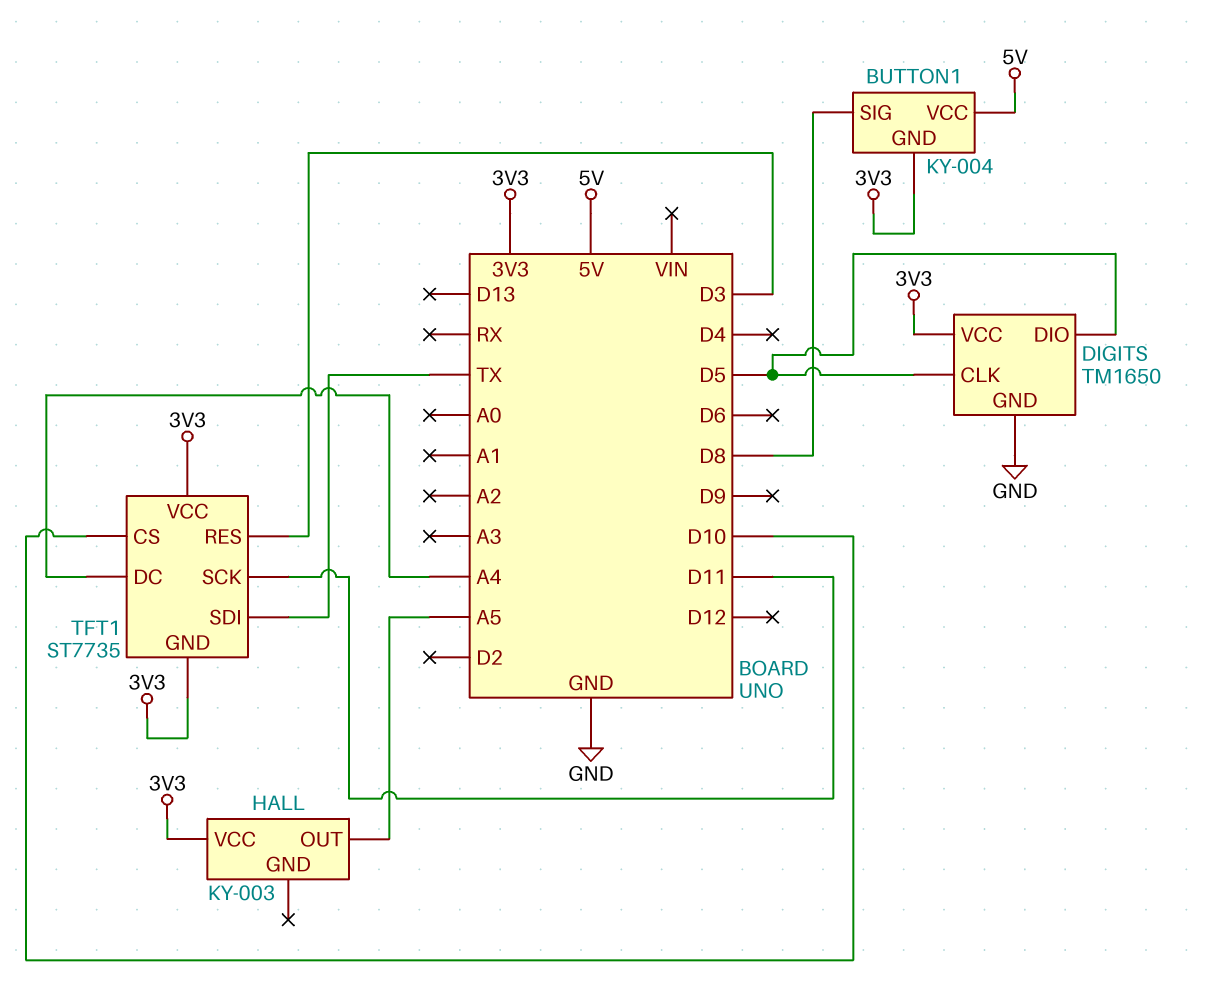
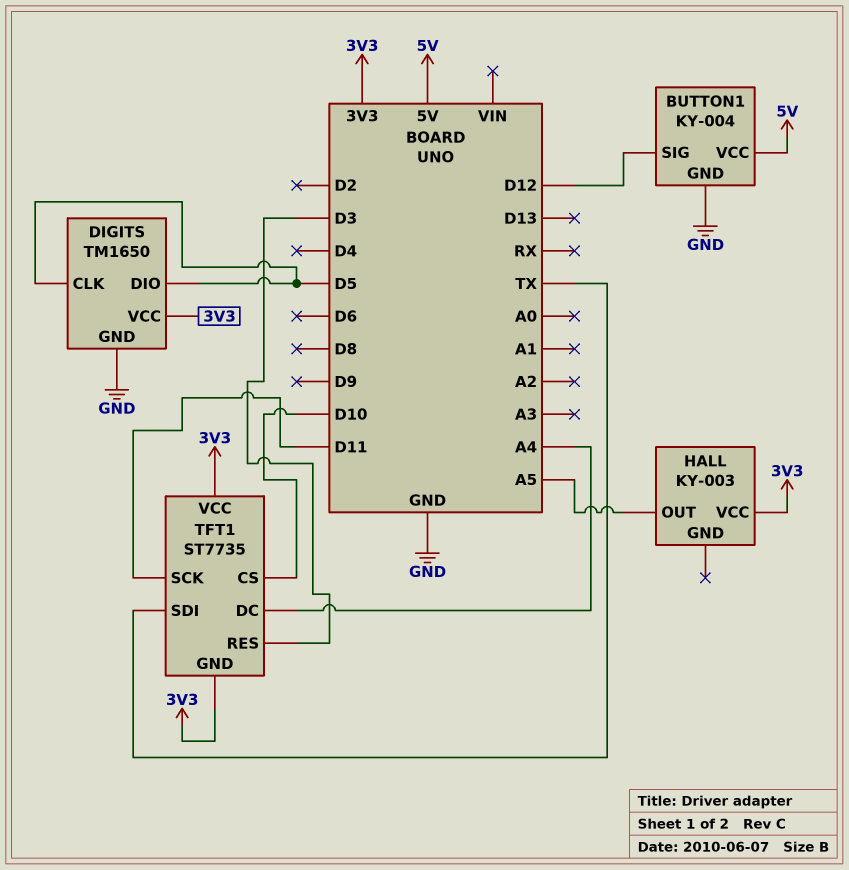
BUTTON1 pin GND: 3V3 -> GND
BUTTON1 pin SIG: D8 -> D12

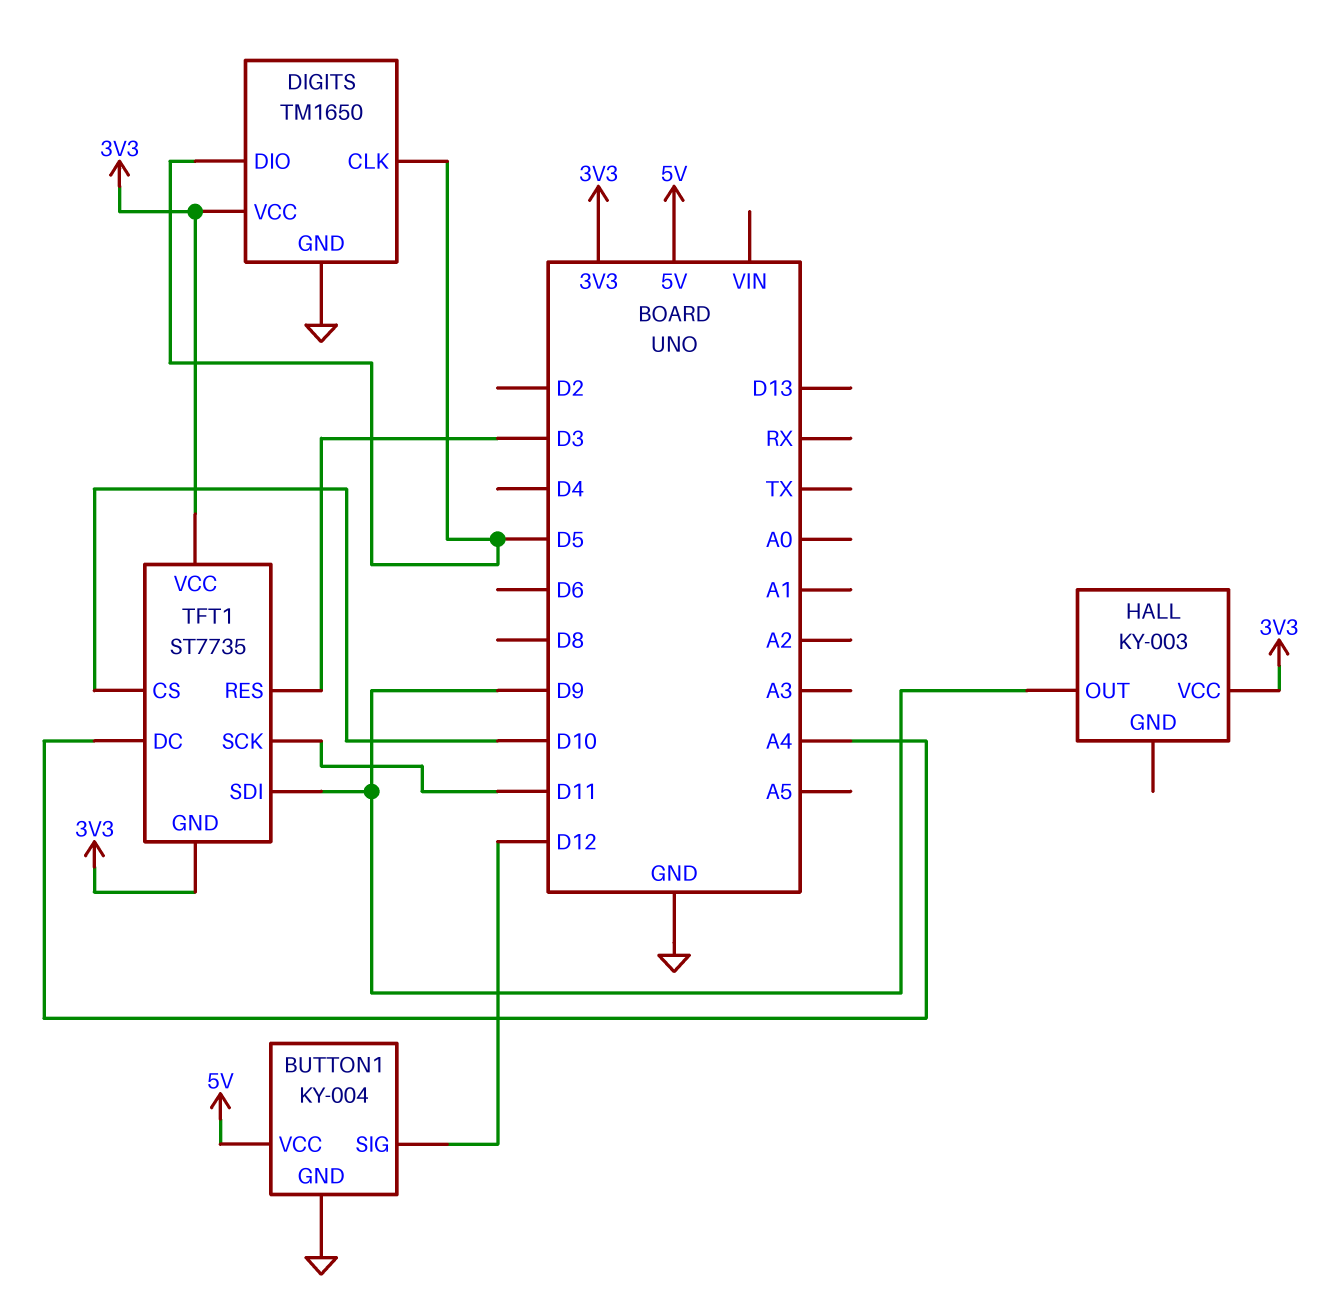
HALL pin OUT: A5 -> D9
TFT1 pin SDI: TX -> D9

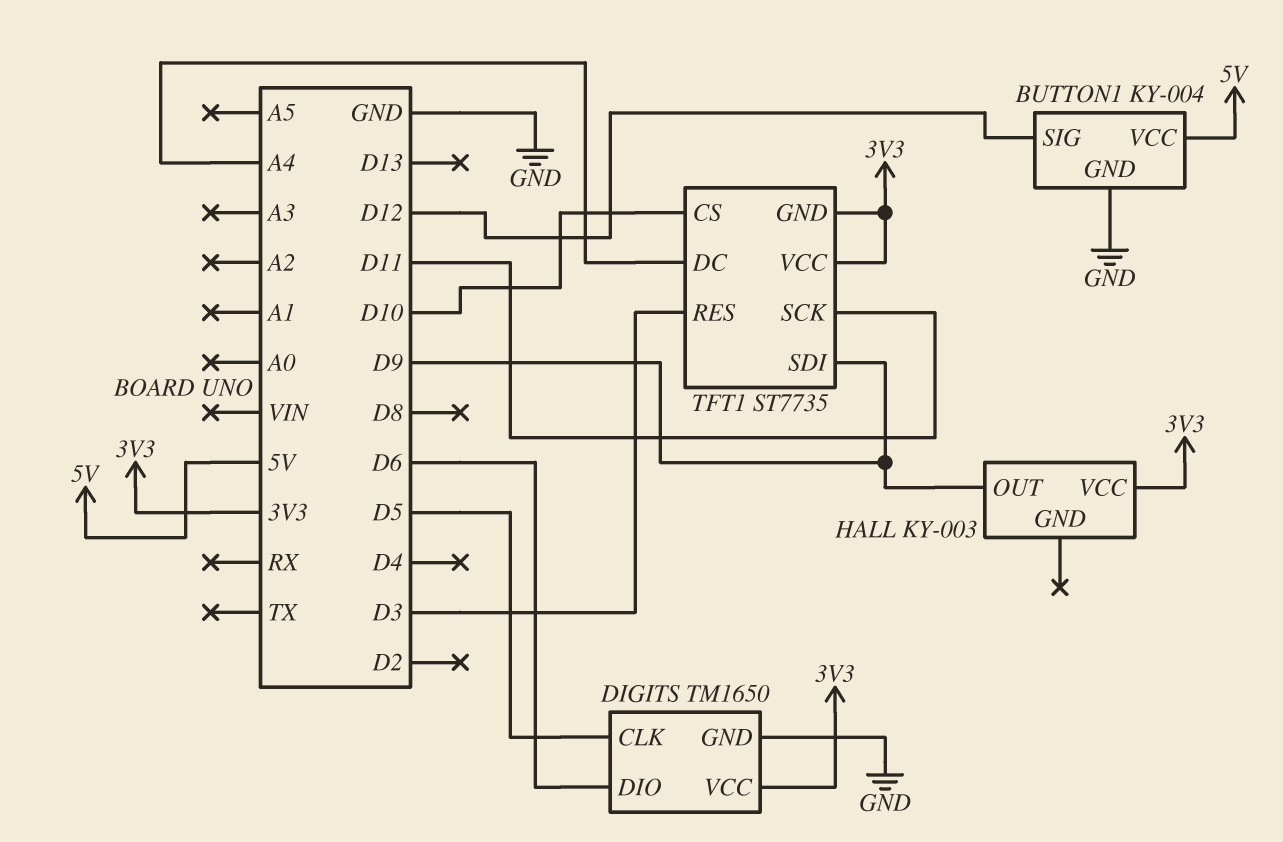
DIGITS pin DIO: D5 -> D6

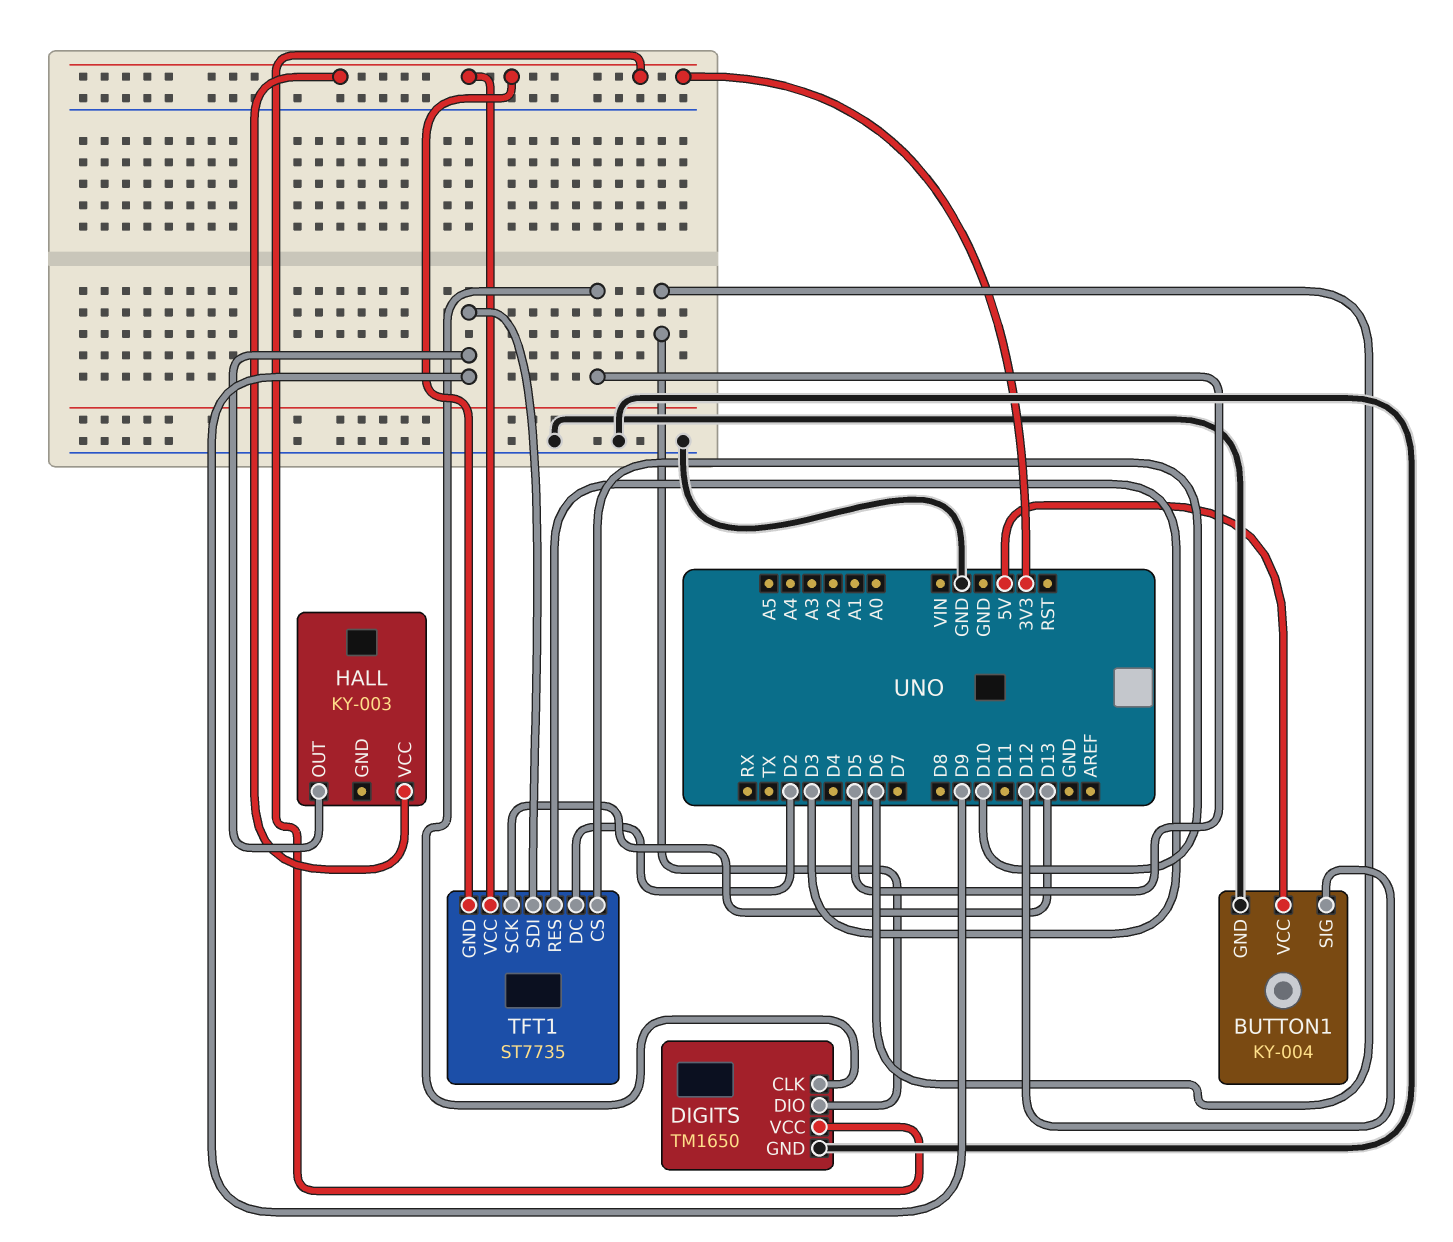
TFT1 pin DC: A4 -> D2
TFT1 pin SCK: D11 -> D13

